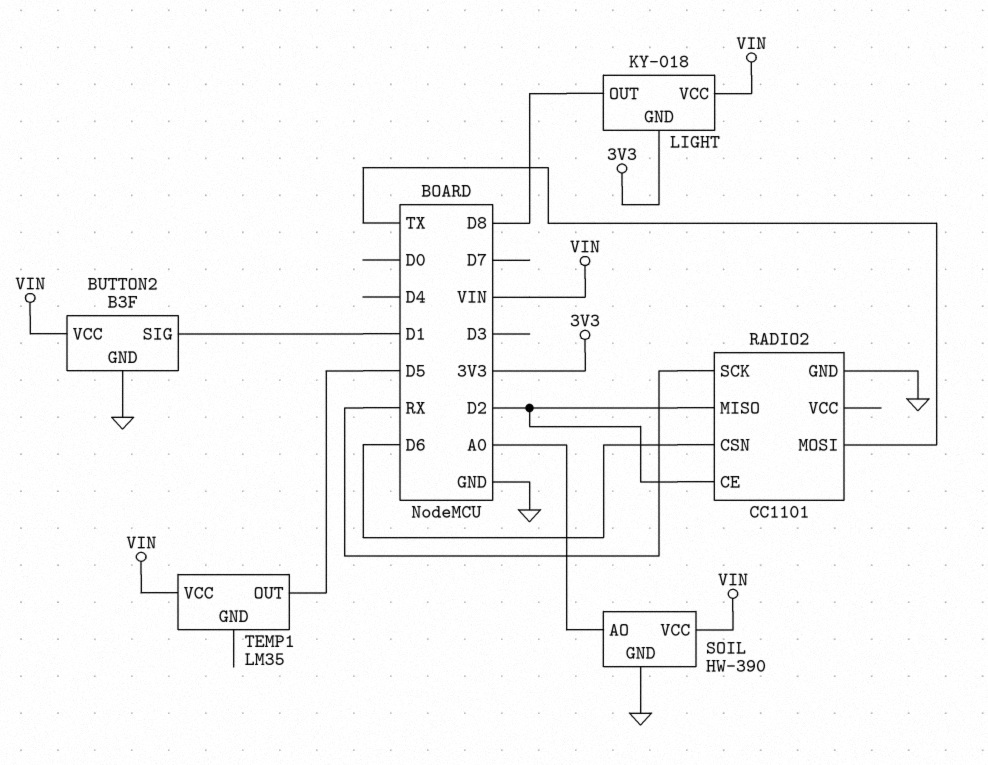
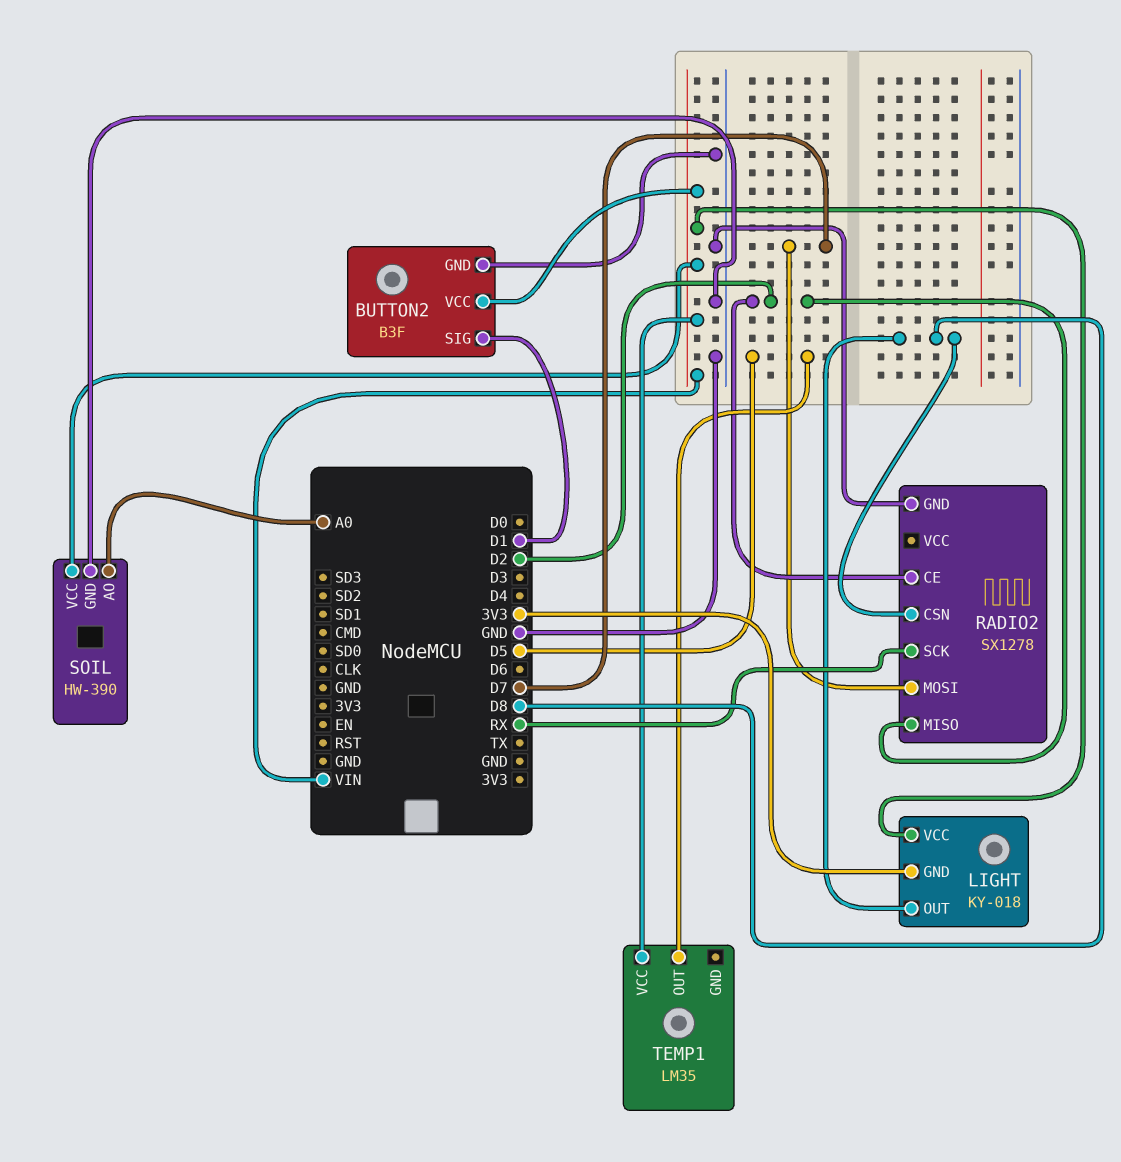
RADIO2: CC1101 -> SX1278
RADIO2 pin CSN: D6 -> D8
RADIO2 pin MOSI: TX -> D7

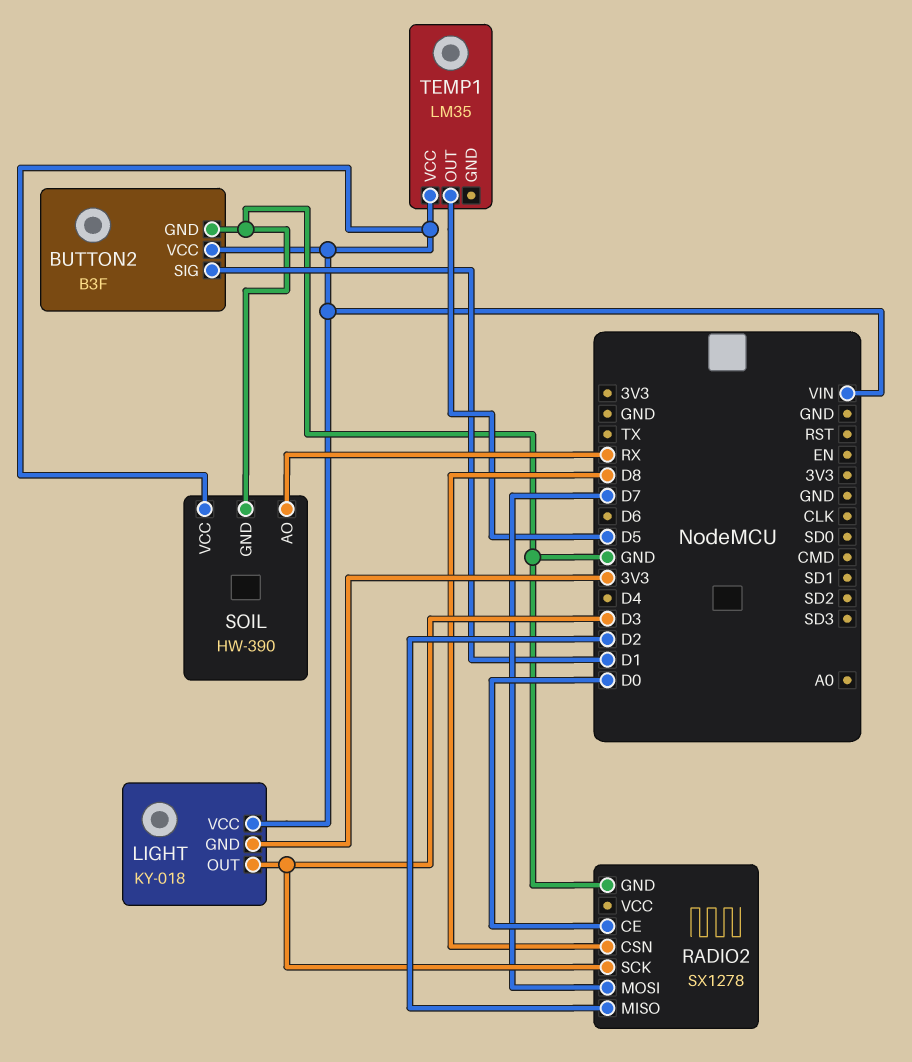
LIGHT pin OUT: D8 -> D3
RADIO2 pin CE: D2 -> D0
RADIO2 pin SCK: RX -> D3
SOIL pin AO: A0 -> RX

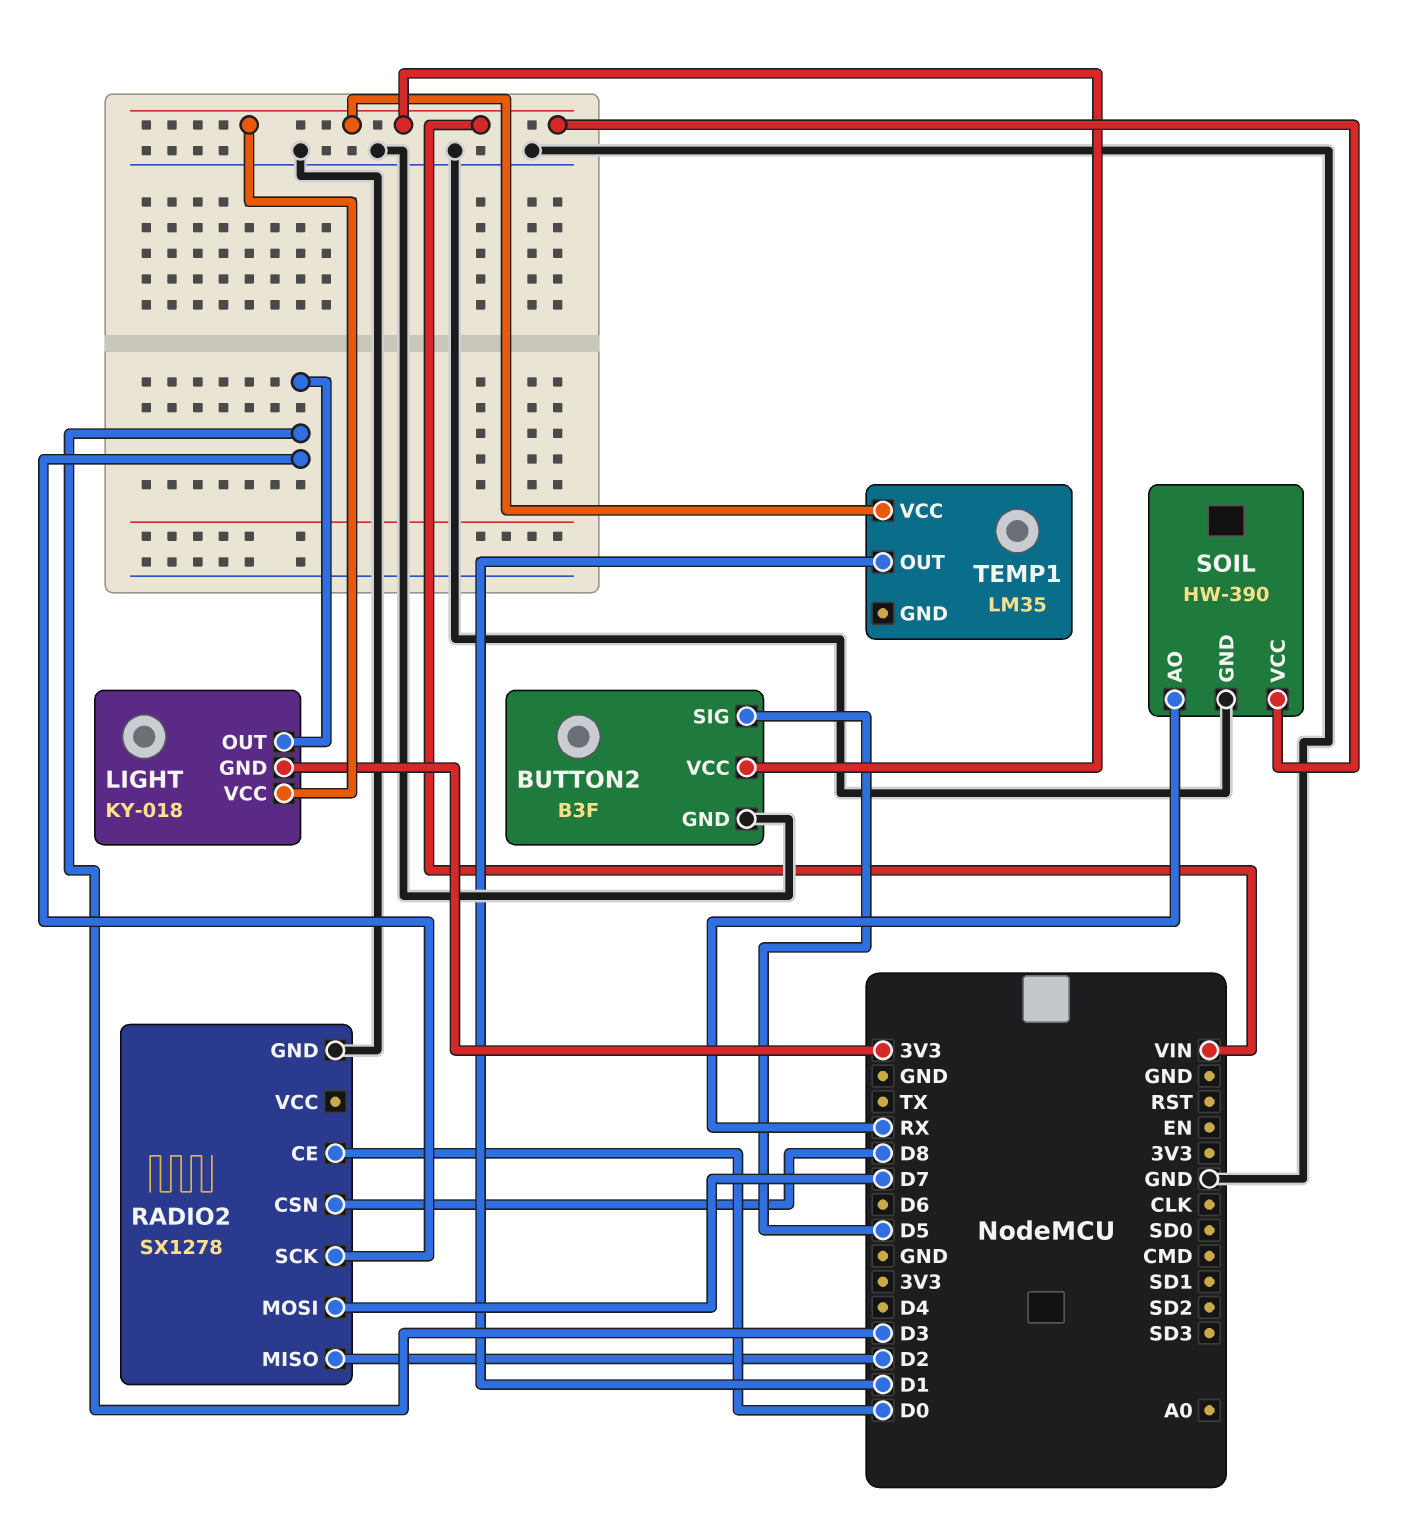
BUTTON2 pin SIG: D1 -> D5
TEMP1 pin OUT: D5 -> D1

